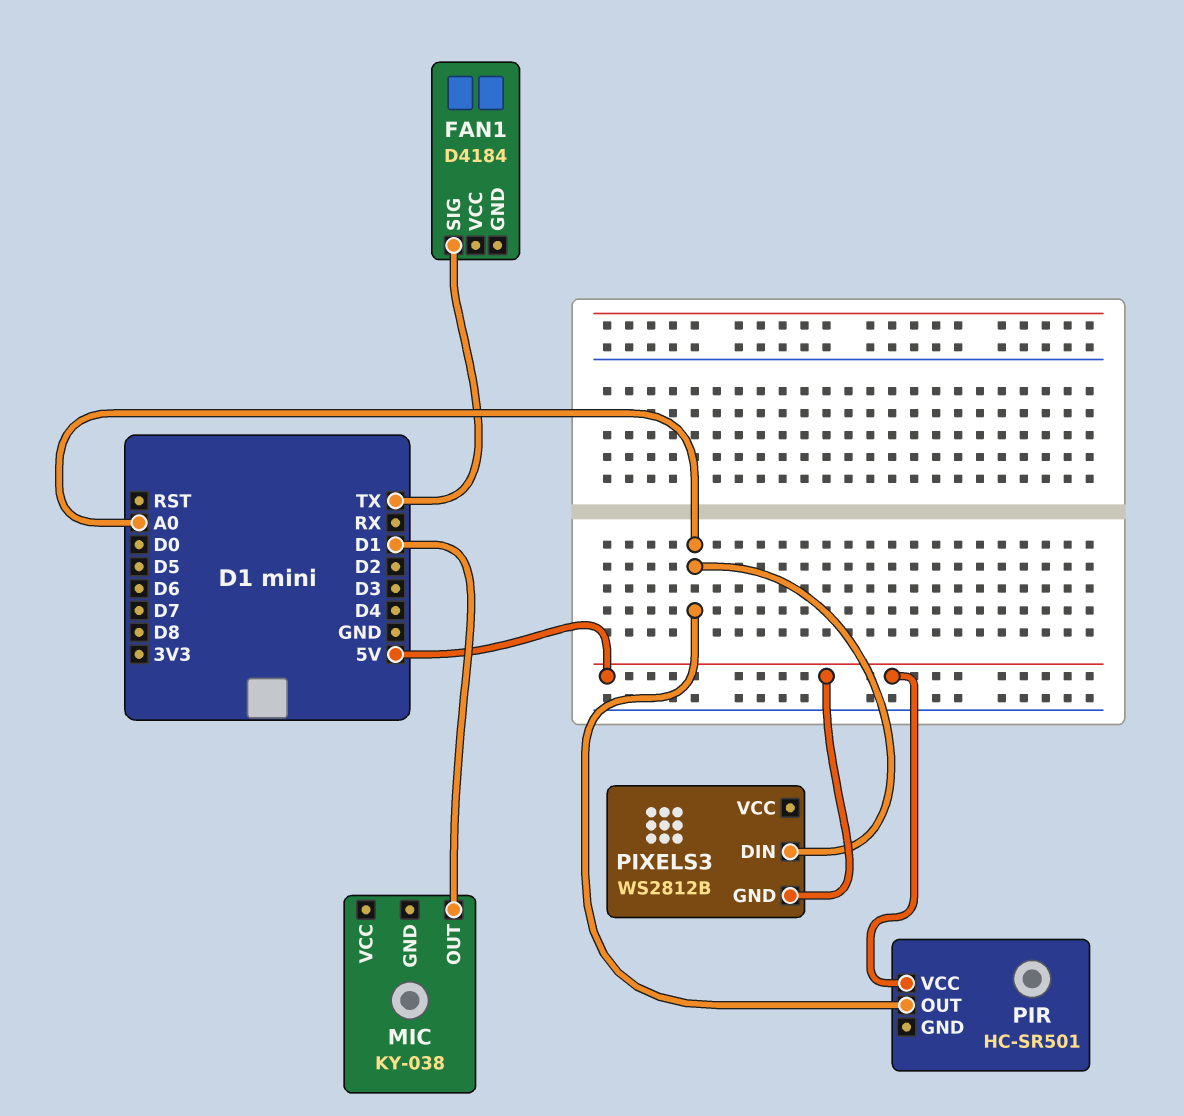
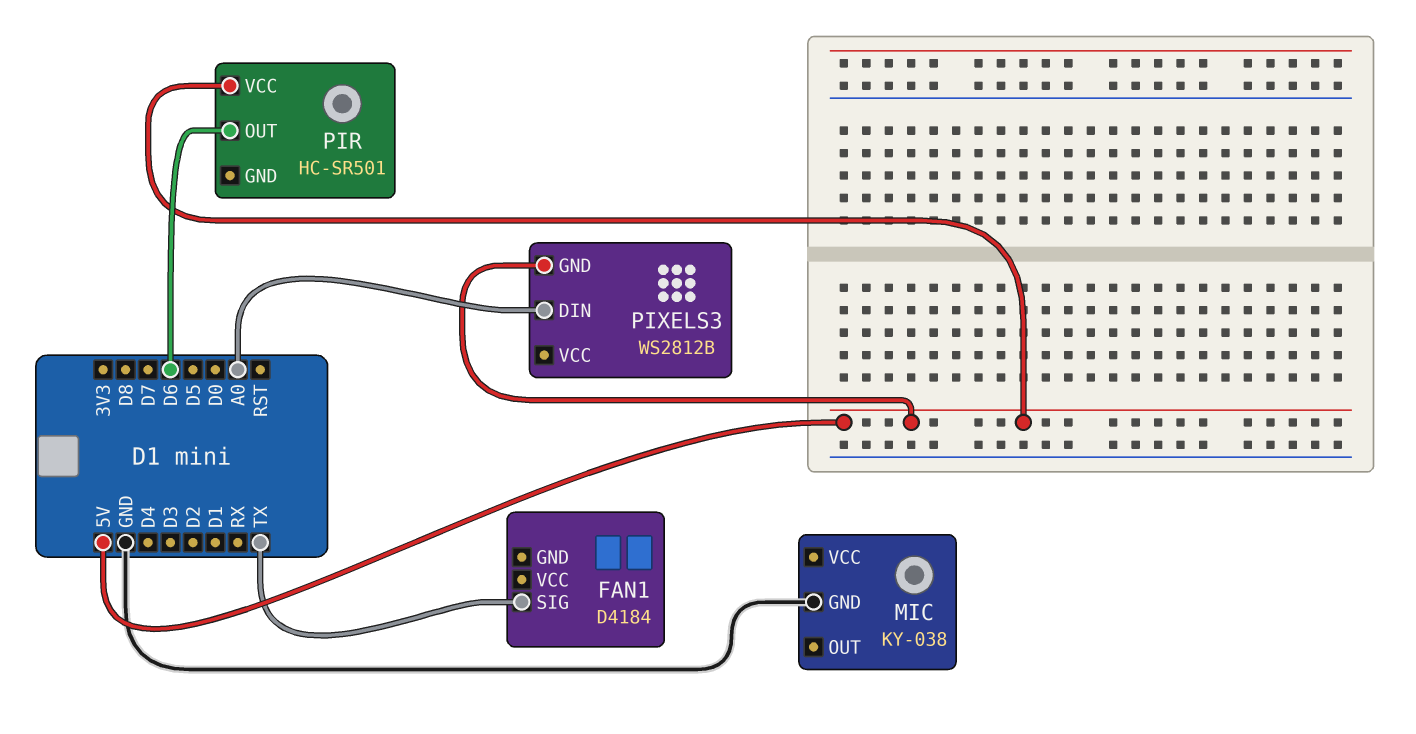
MIC pin GND: none -> GND
MIC pin OUT: D1 -> none
PIR pin OUT: A0 -> D6

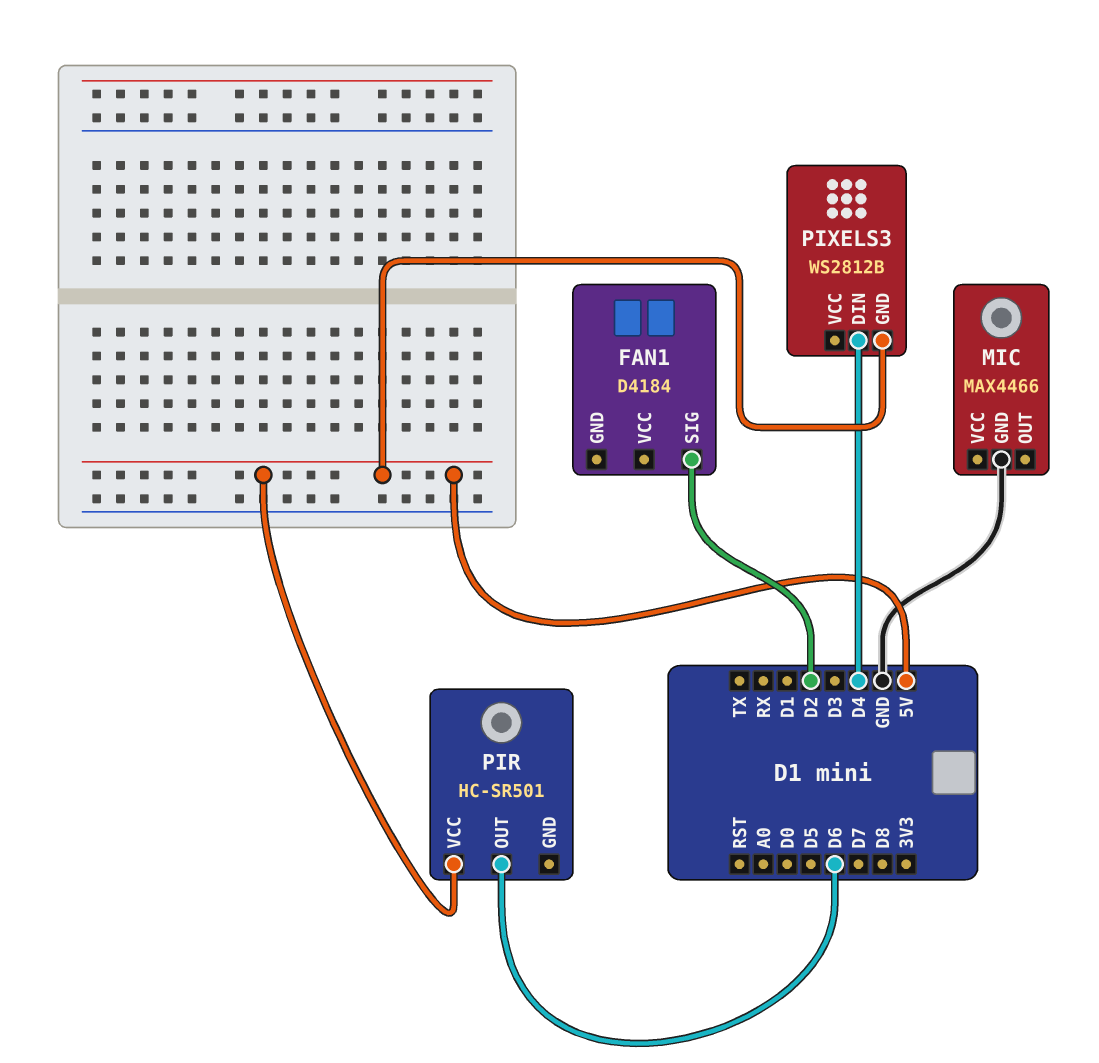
FAN1 pin SIG: TX -> D2
MIC: KY-038 -> MAX4466
PIXELS3 pin DIN: A0 -> D4

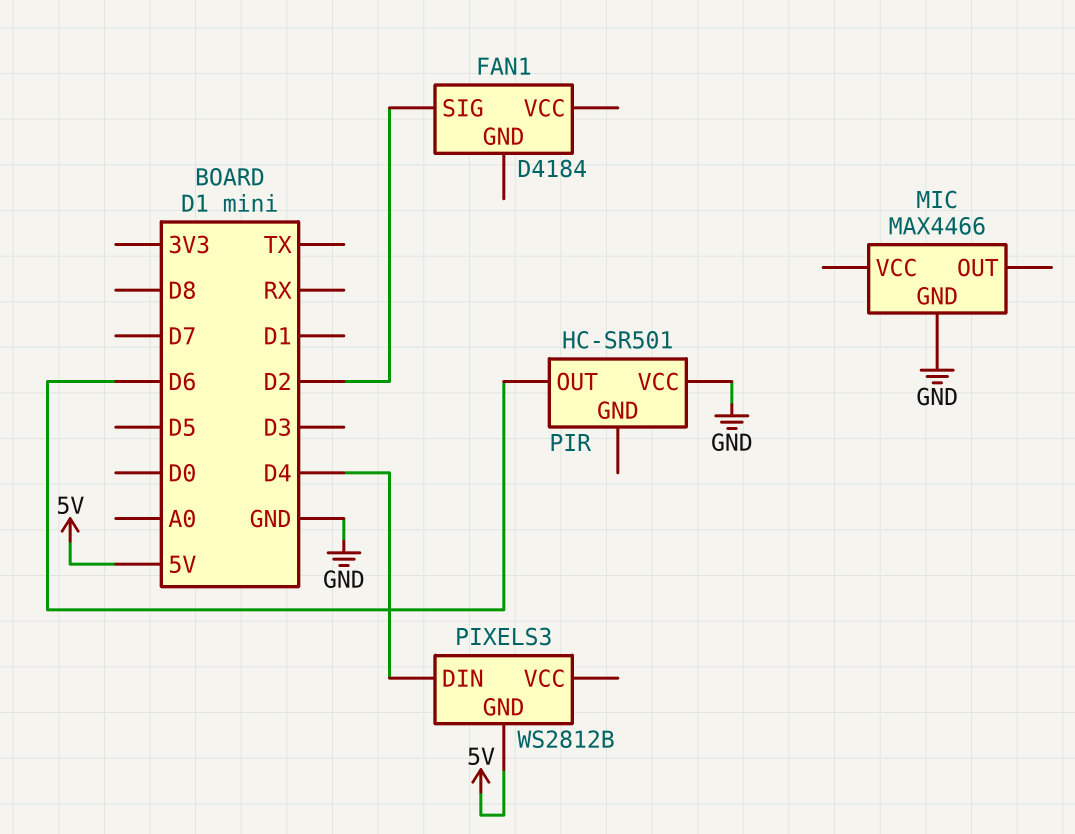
PIR pin VCC: 5V -> GND

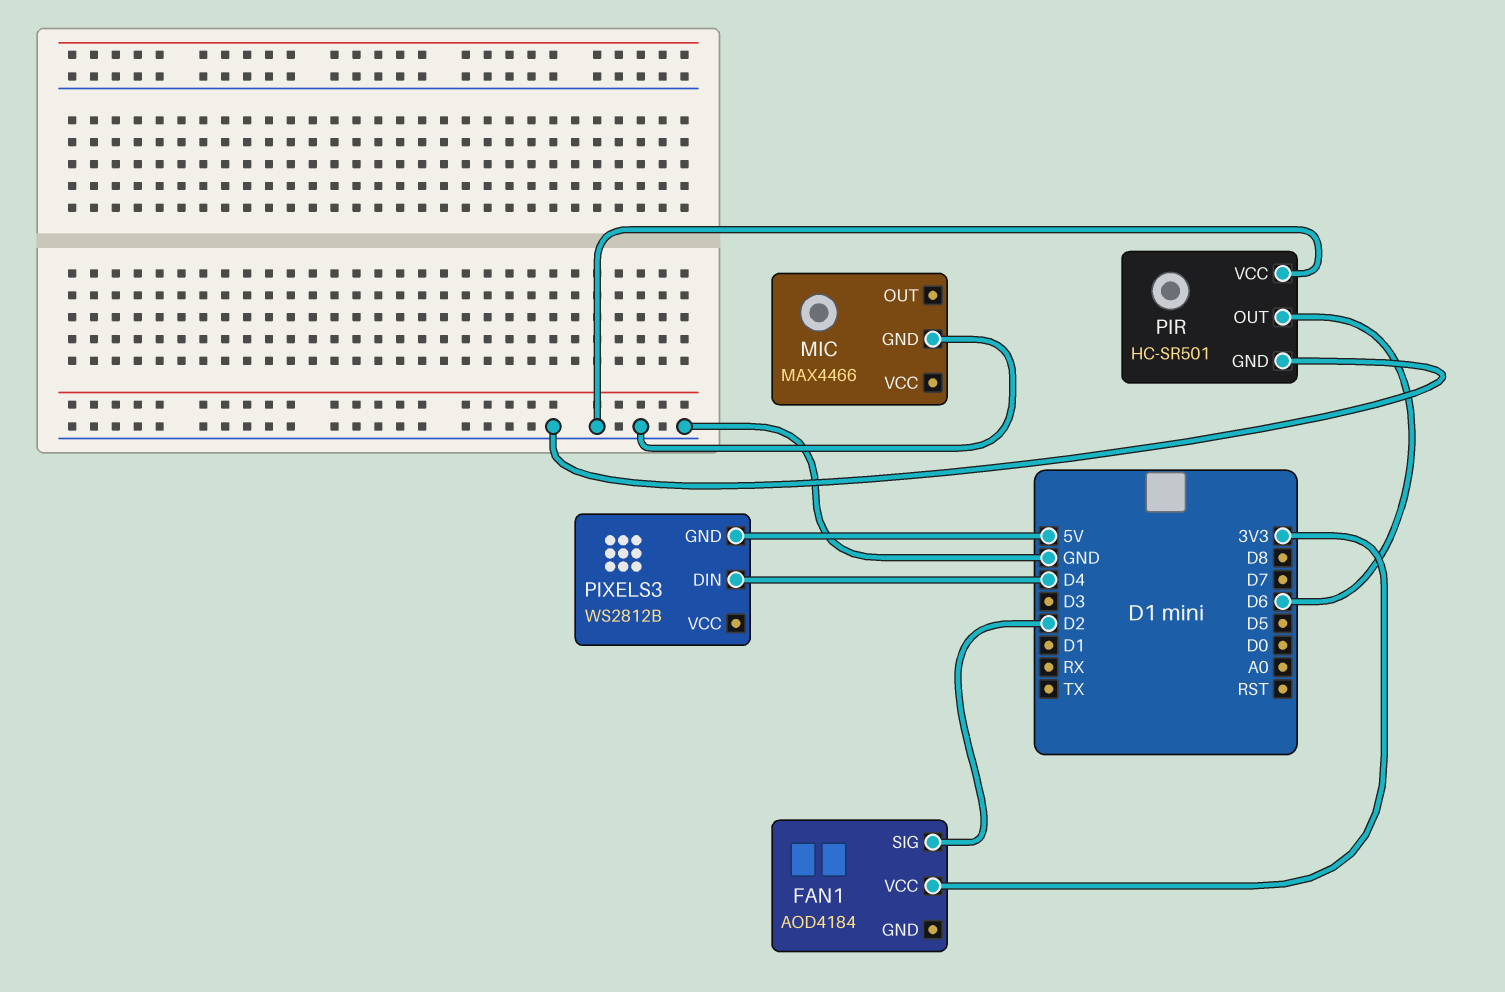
FAN1: D4184 -> AOD4184
FAN1 pin VCC: none -> 3V3
PIR pin GND: none -> GND

